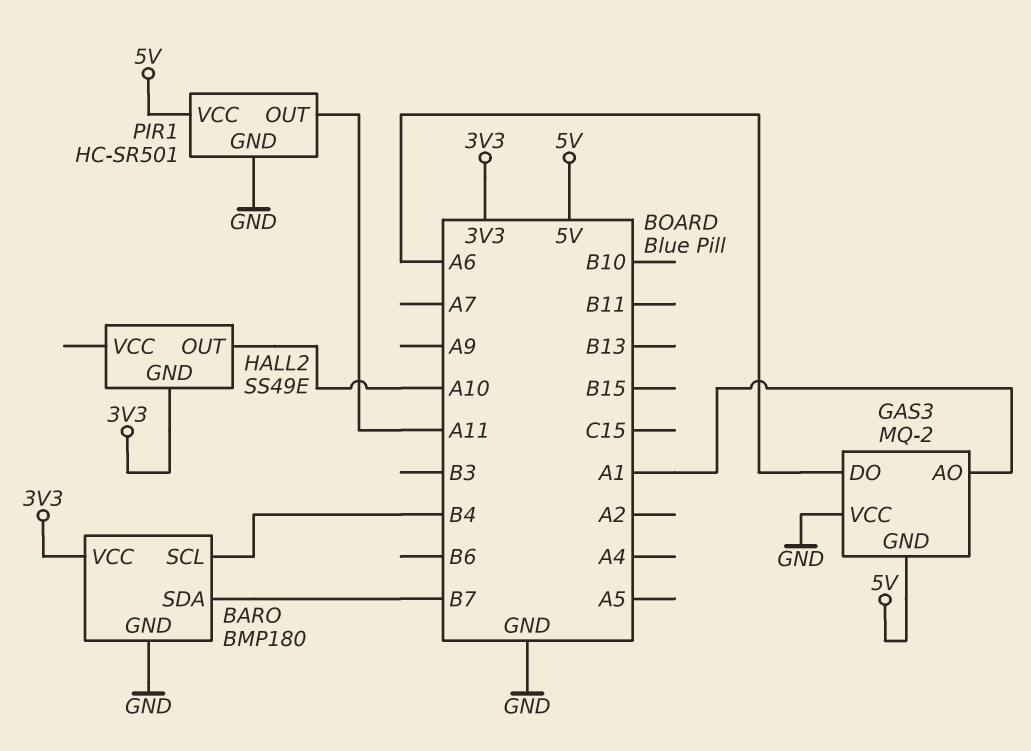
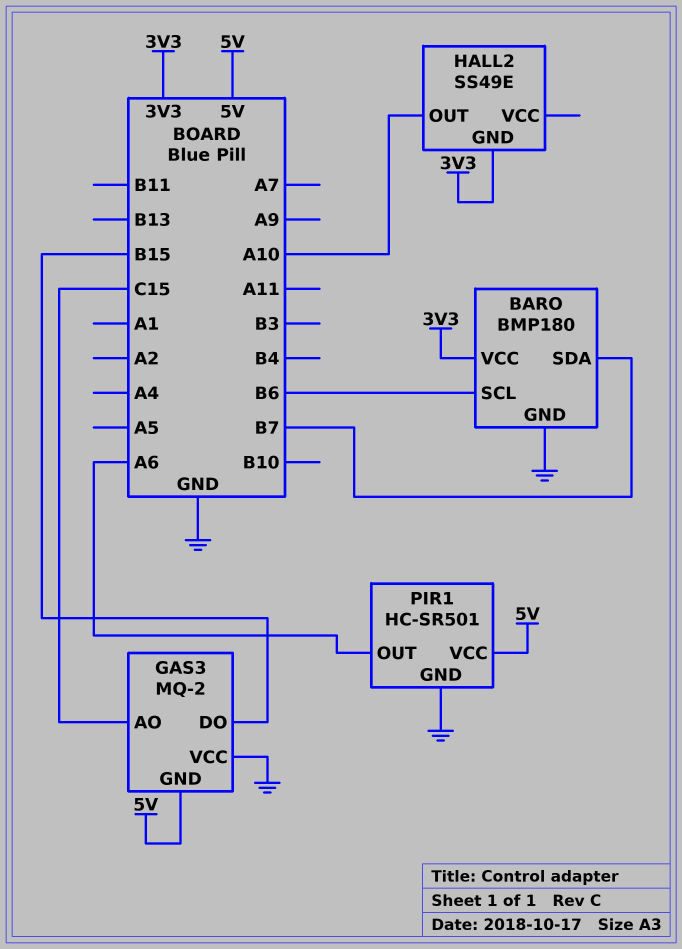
BARO pin SCL: B4 -> B6
GAS3 pin AO: A1 -> C15
GAS3 pin DO: A6 -> B15
PIR1 pin OUT: A11 -> A6

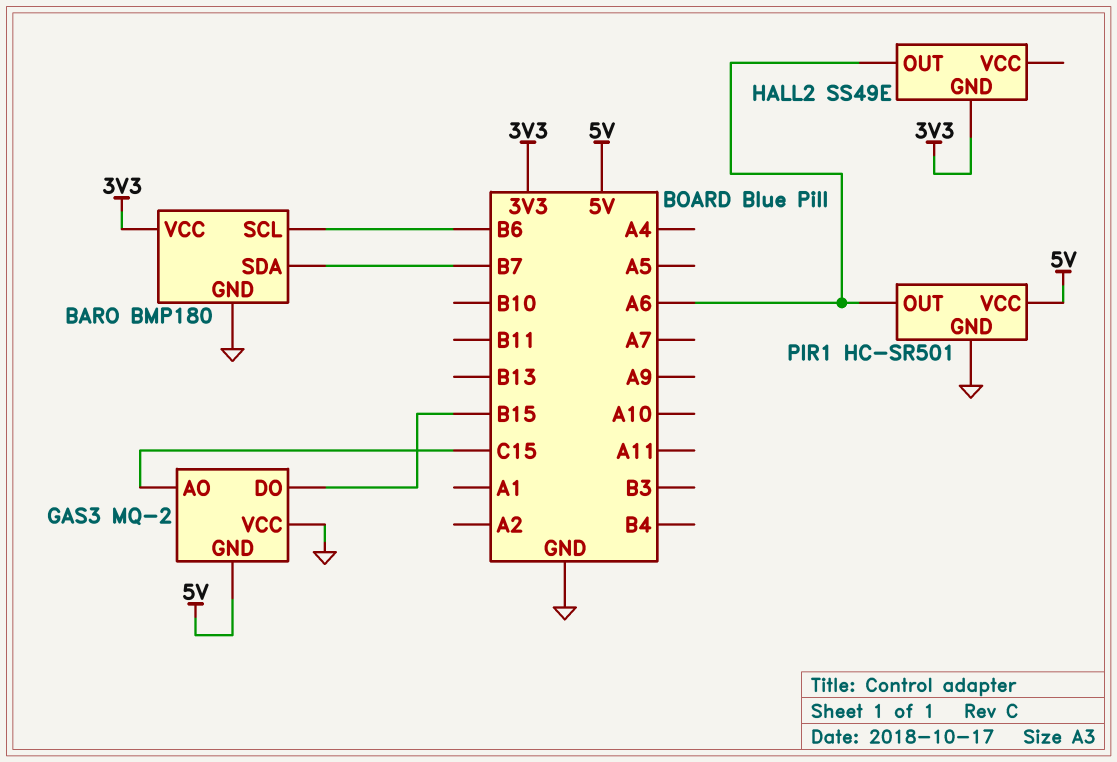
HALL2 pin OUT: A10 -> A6

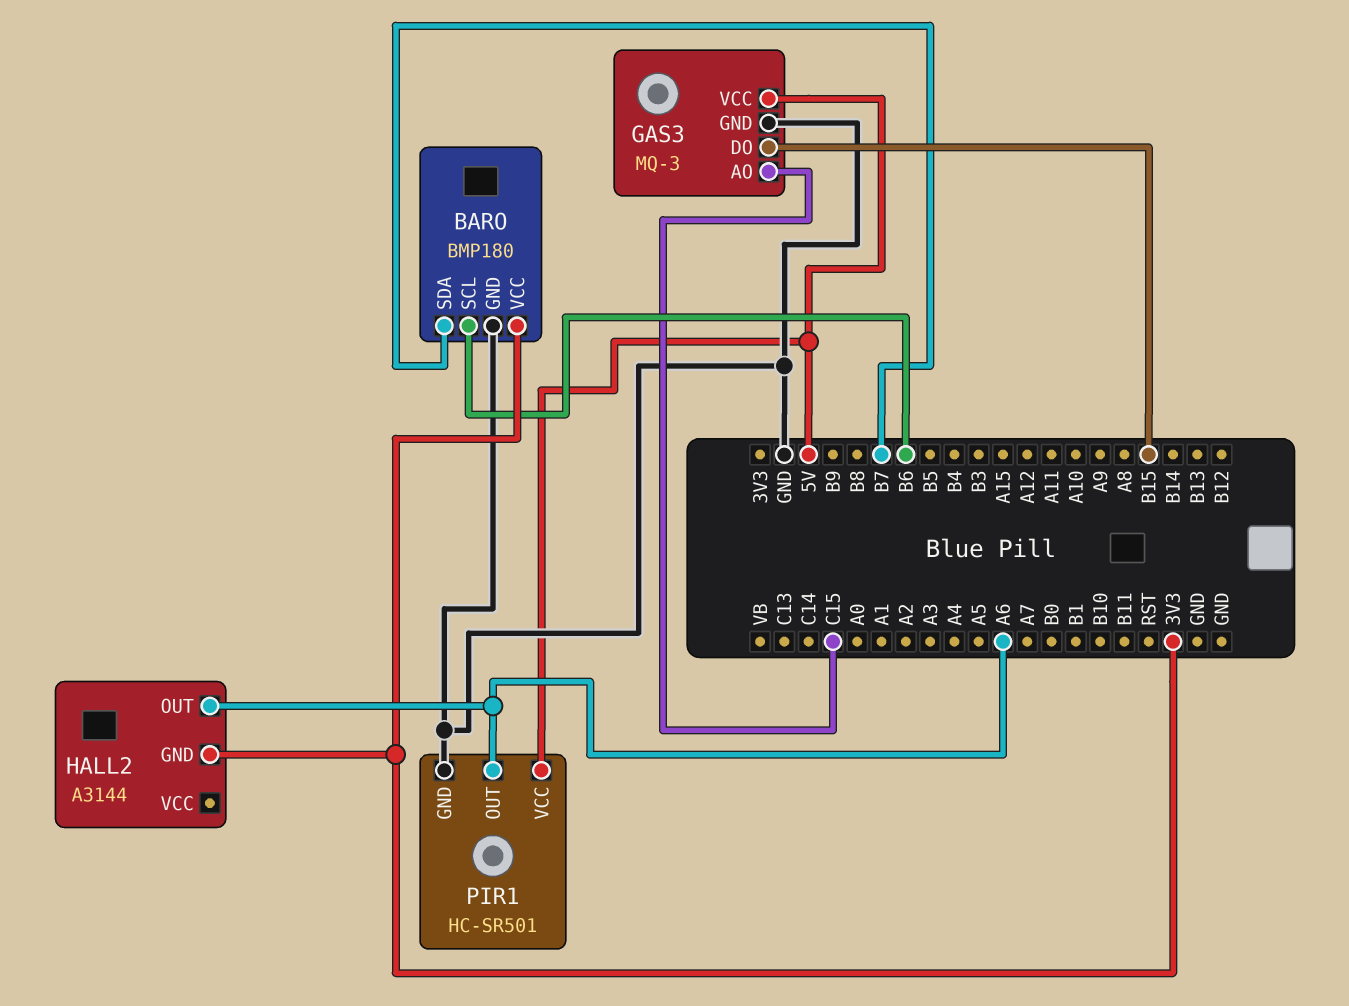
GAS3: MQ-2 -> MQ-3
GAS3 pin GND: 5V -> GND
GAS3 pin VCC: GND -> 5V
HALL2: SS49E -> A3144

